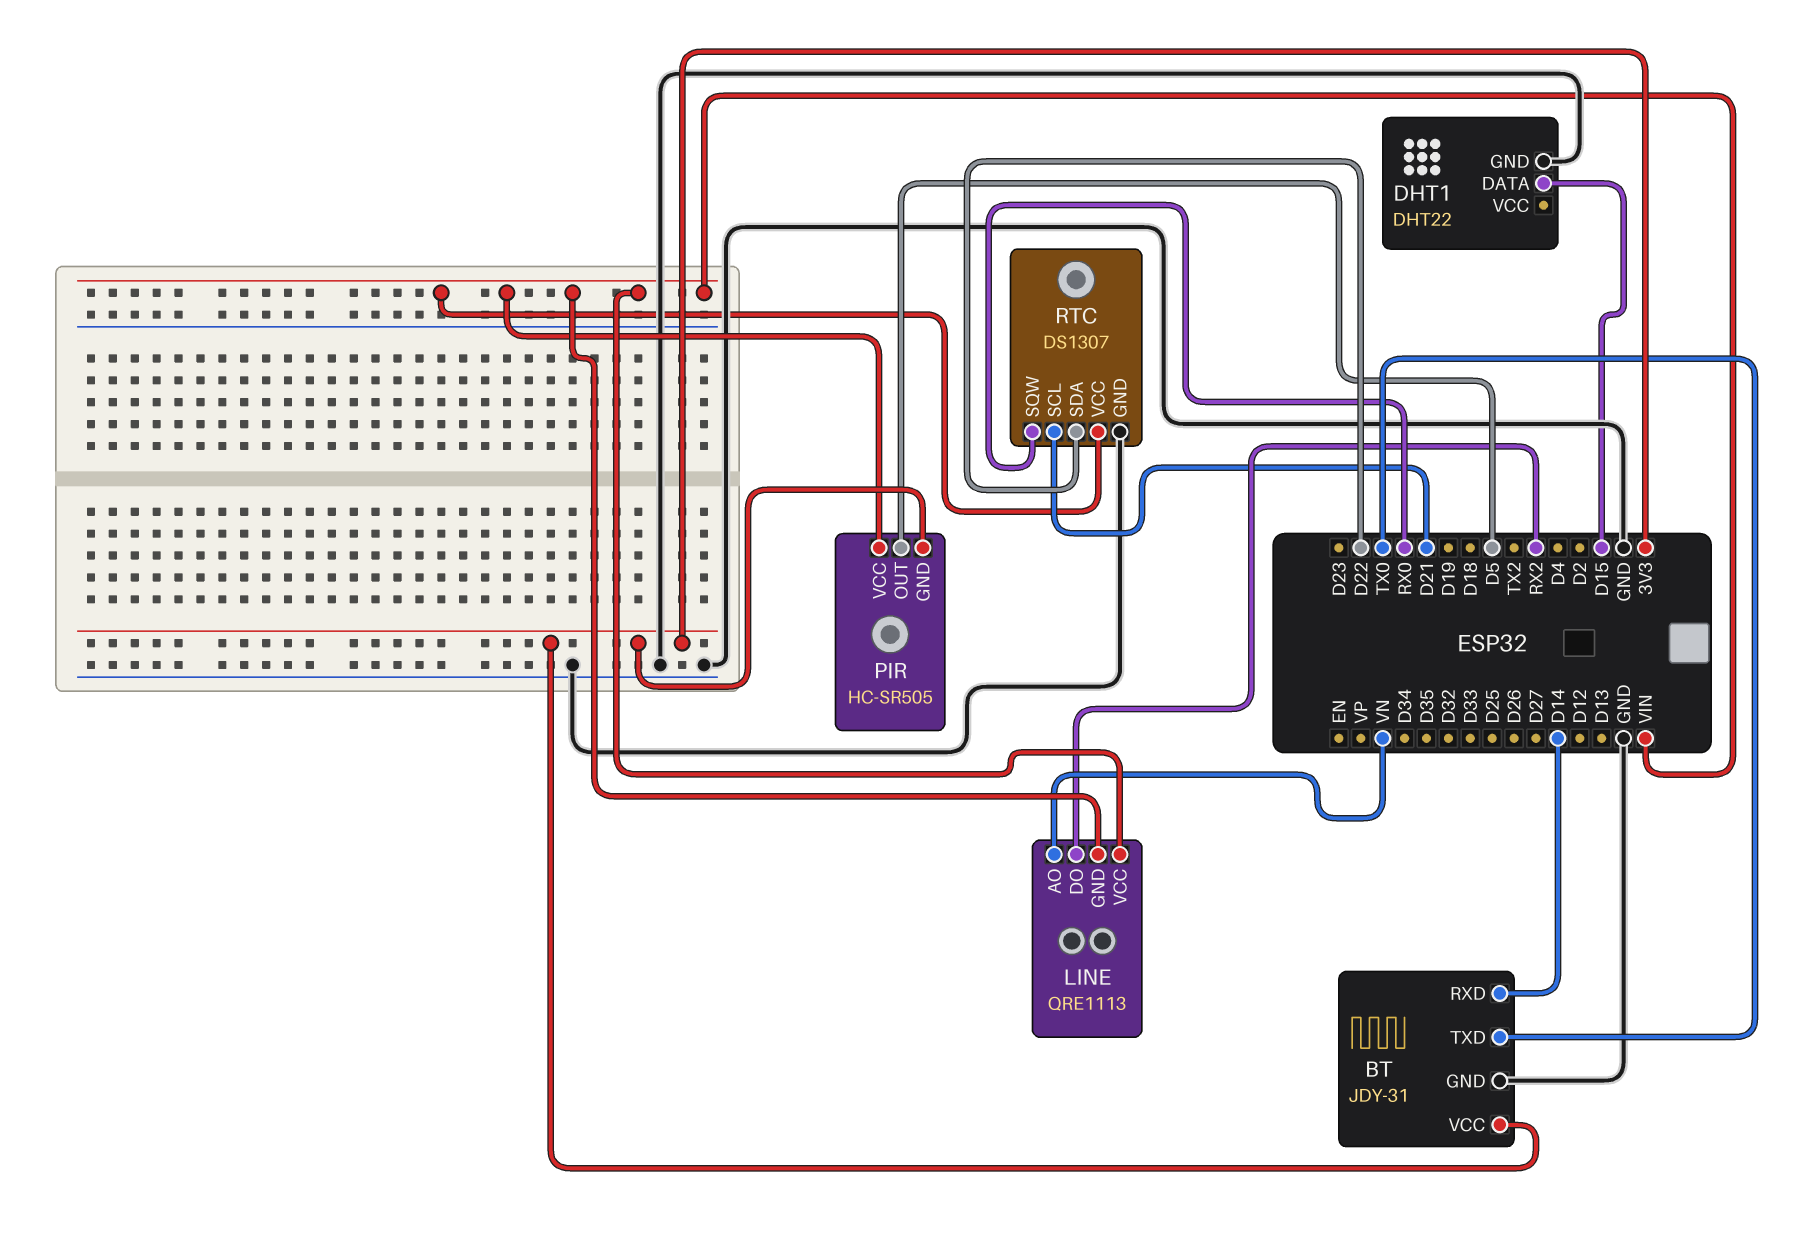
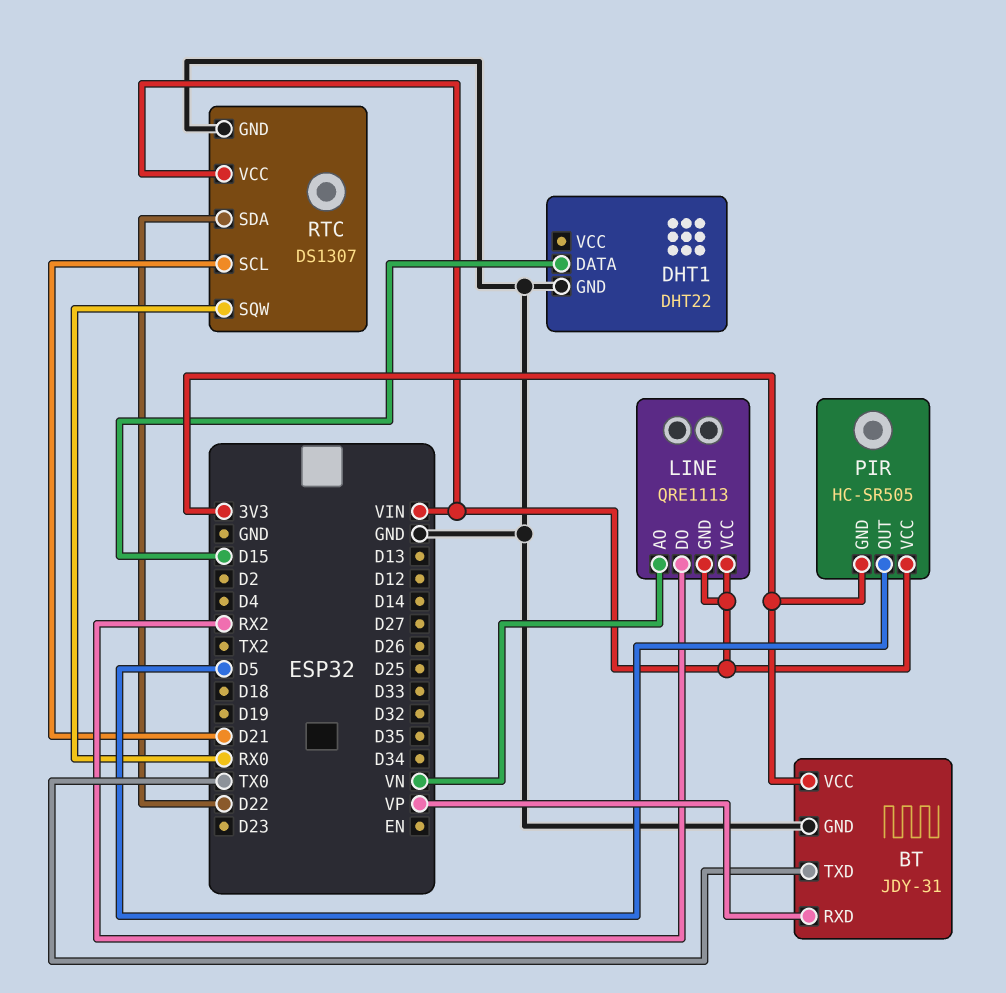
BT pin RXD: D14 -> VP

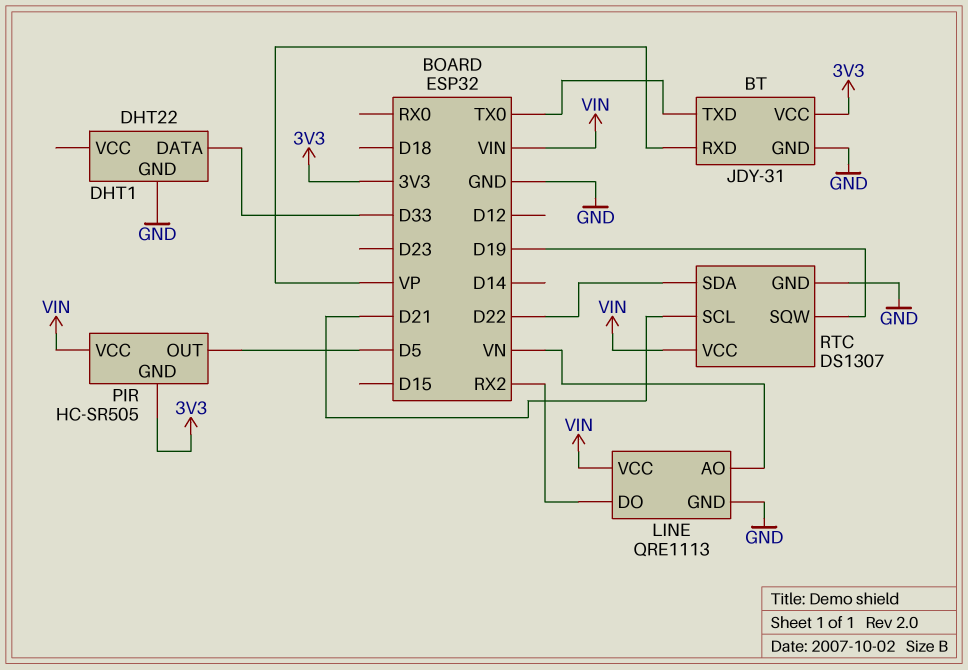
DHT1 pin DATA: D15 -> D33
LINE pin GND: VIN -> GND
RTC pin SQW: RX0 -> D19

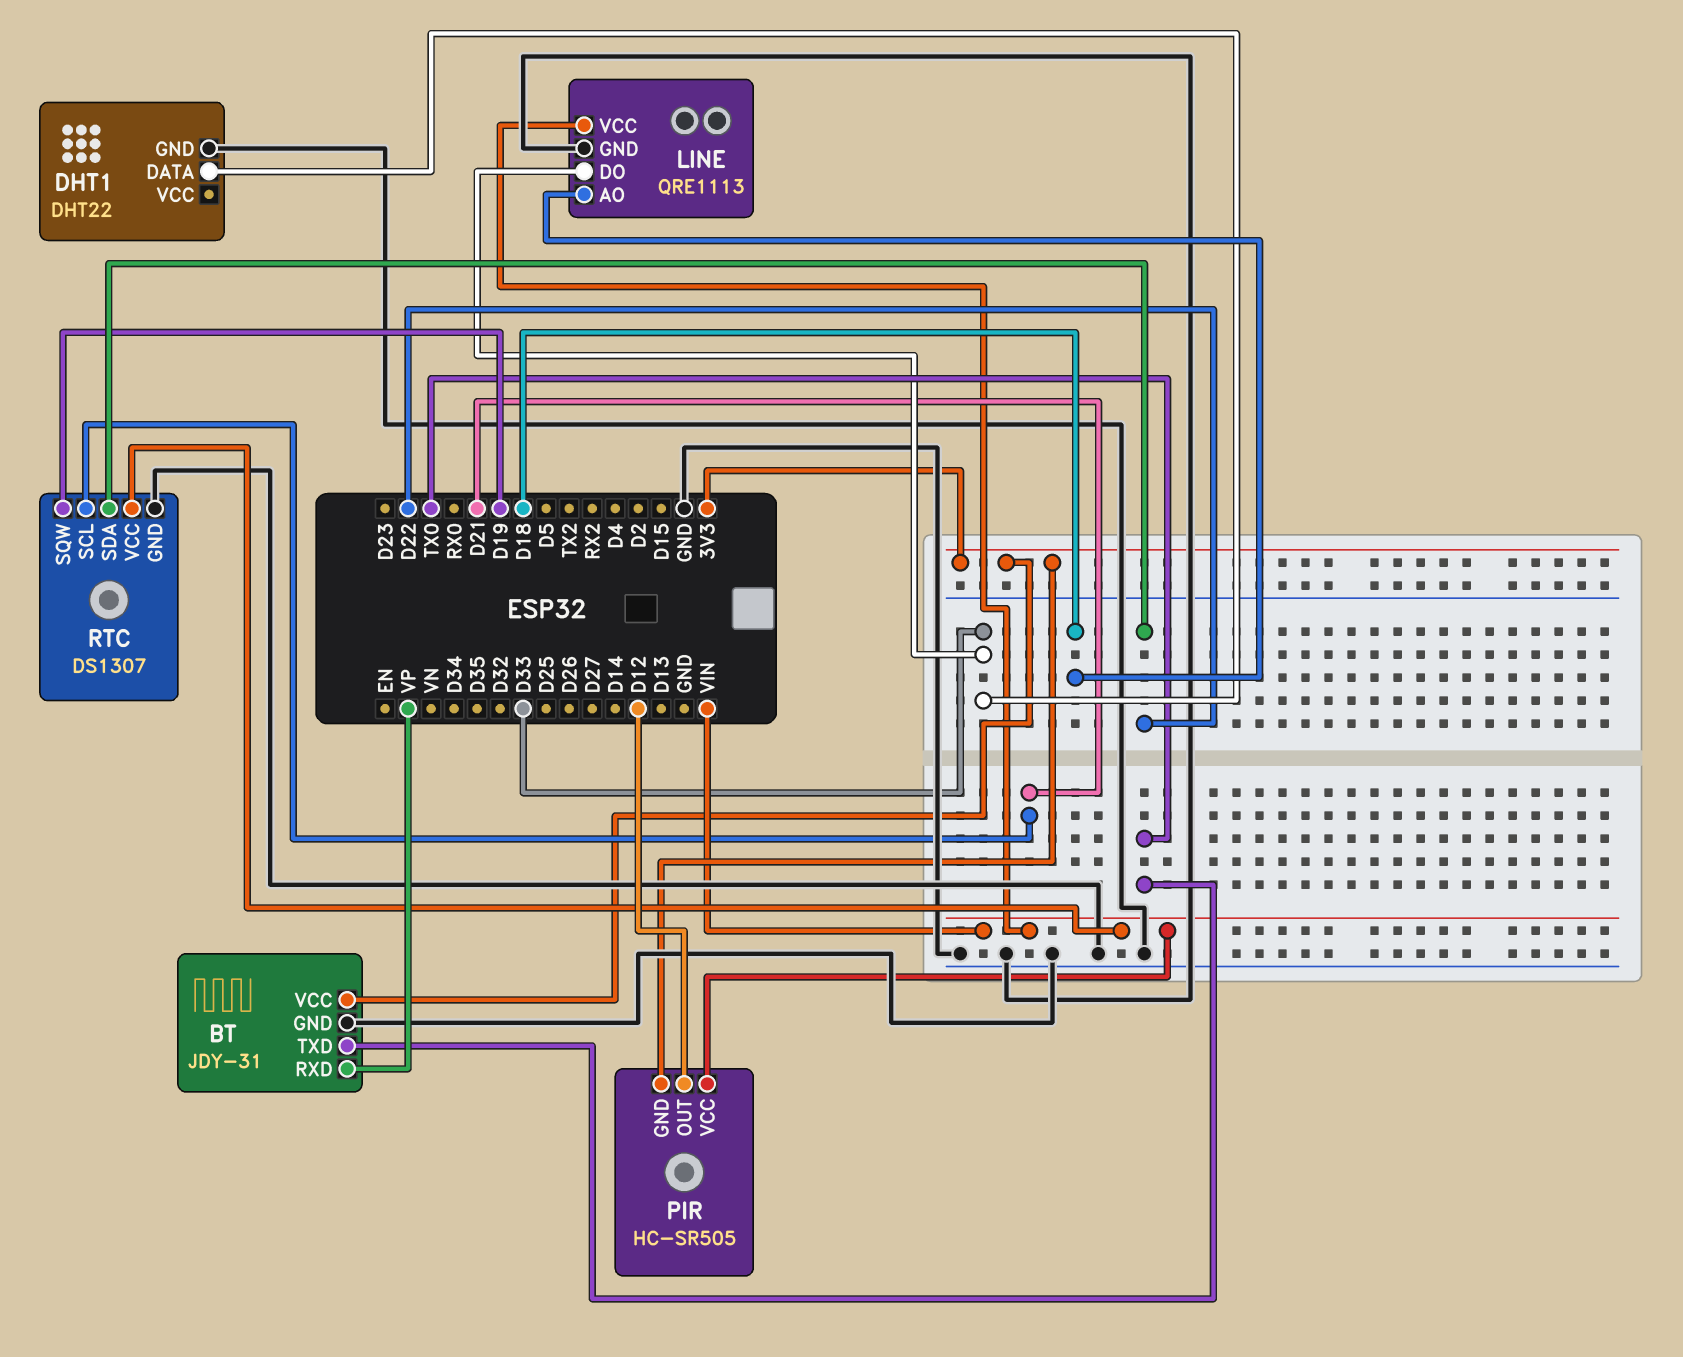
LINE pin AO: VN -> D18
LINE pin DO: RX2 -> D33
PIR pin OUT: D5 -> D12

